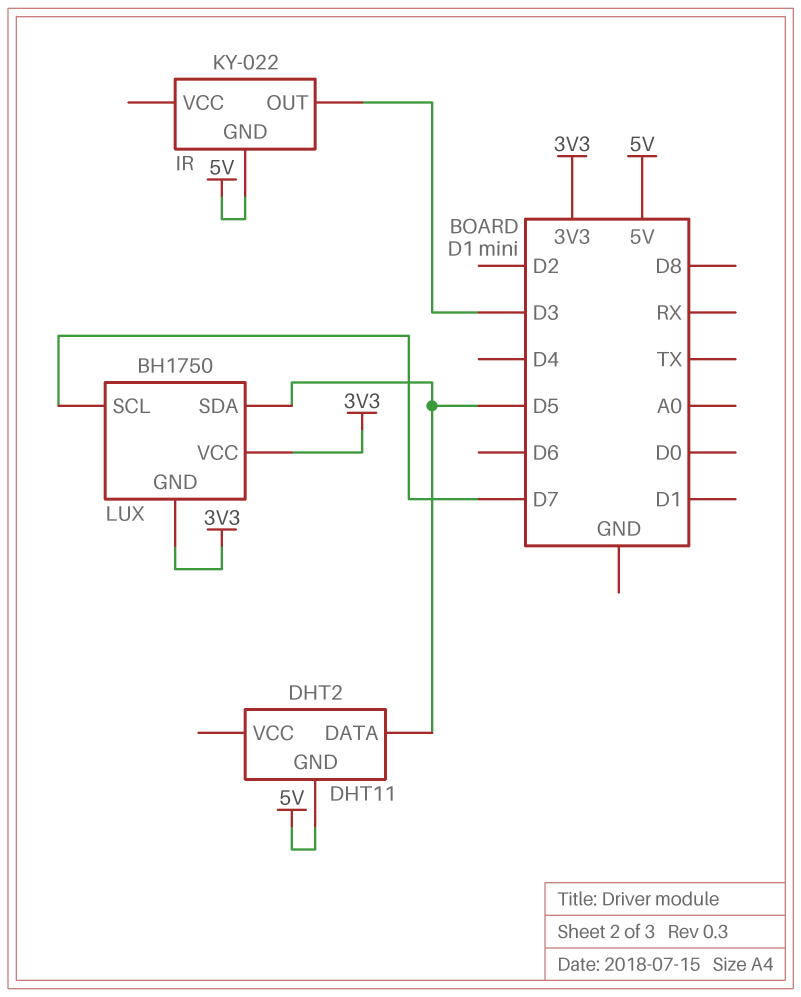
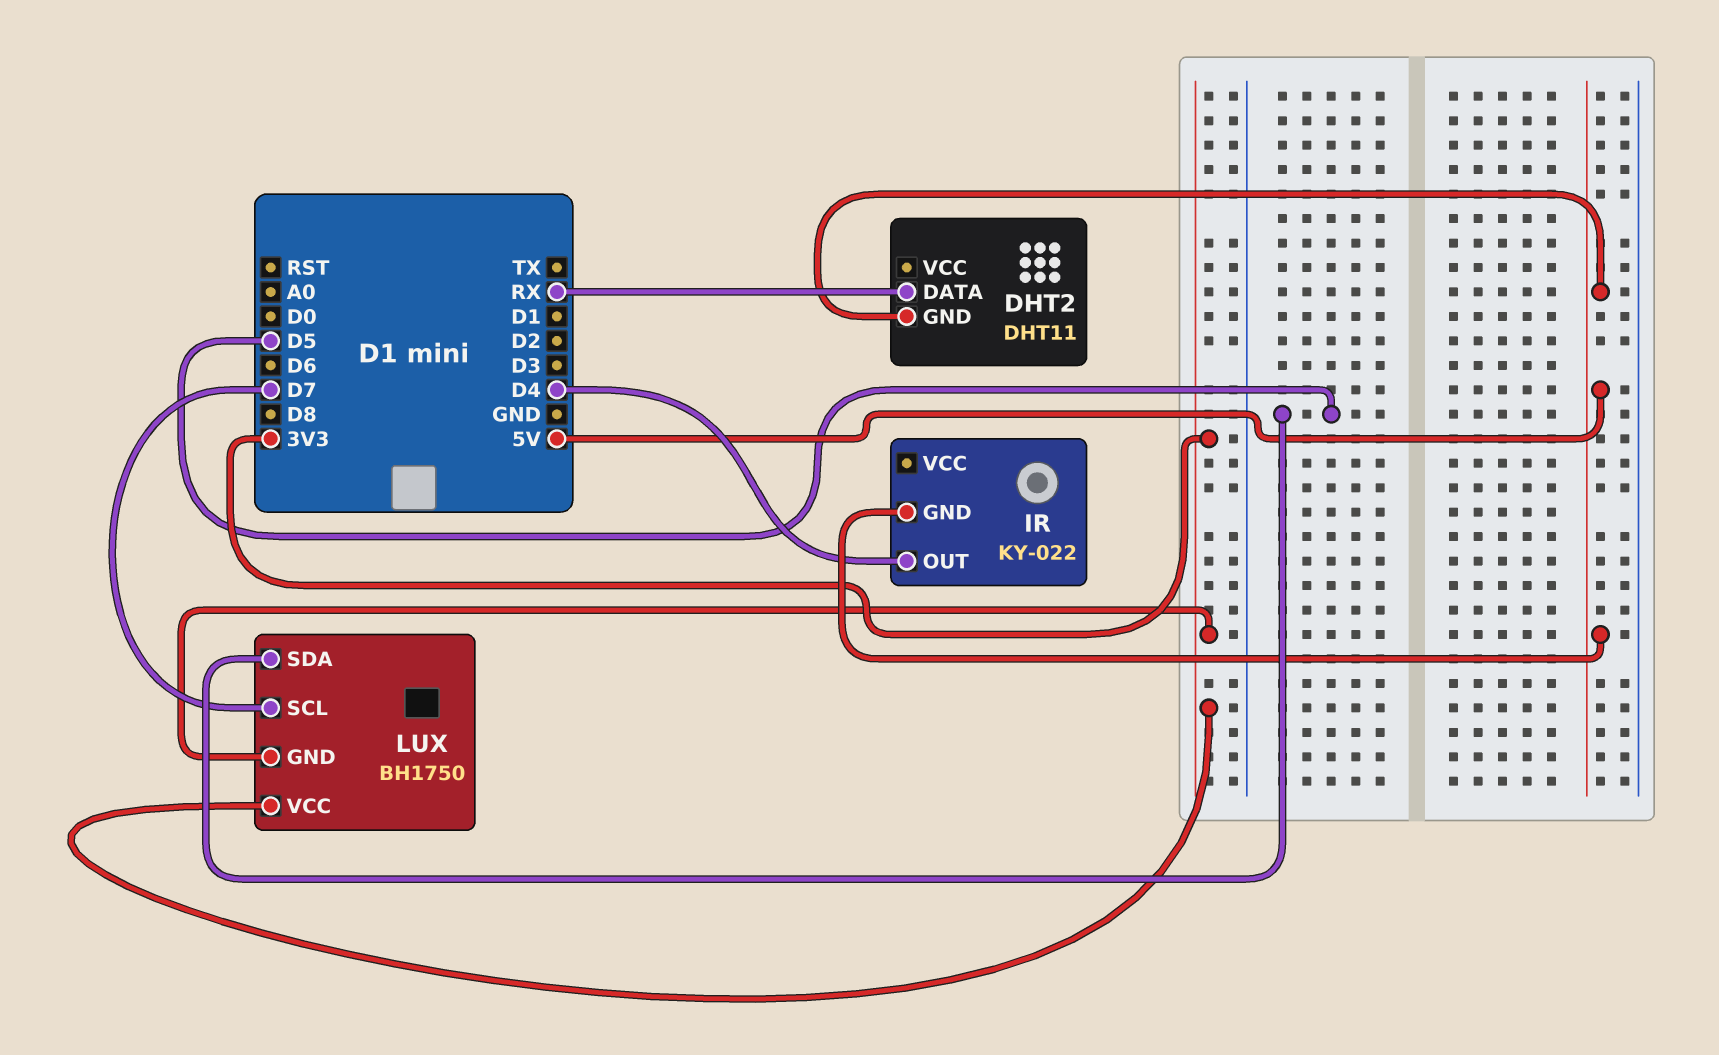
DHT2 pin DATA: D5 -> RX
IR pin OUT: D3 -> D4

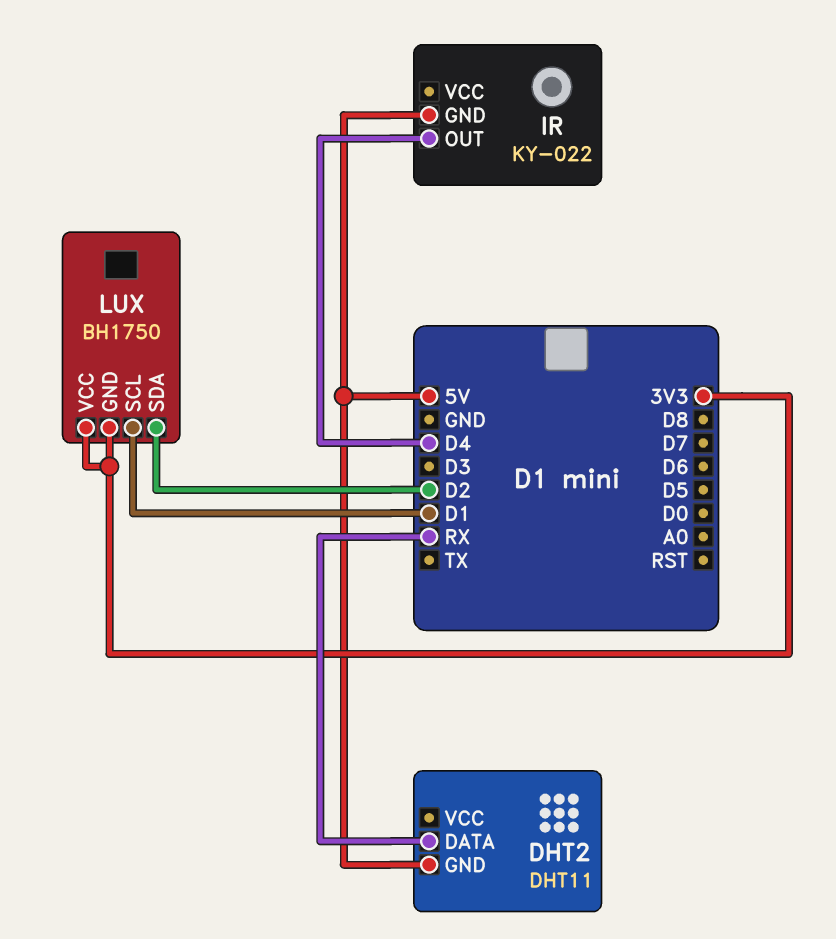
LUX pin SCL: D7 -> D1
LUX pin SDA: D5 -> D2

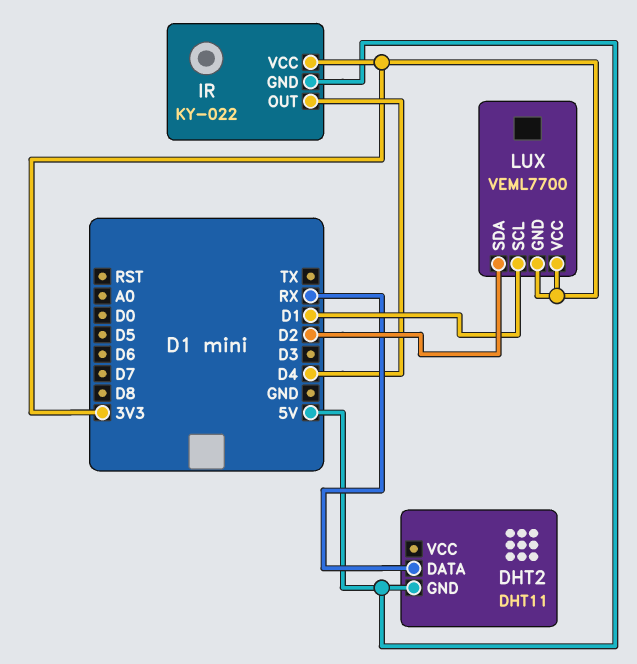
IR pin VCC: none -> 3V3
LUX: BH1750 -> VEML7700

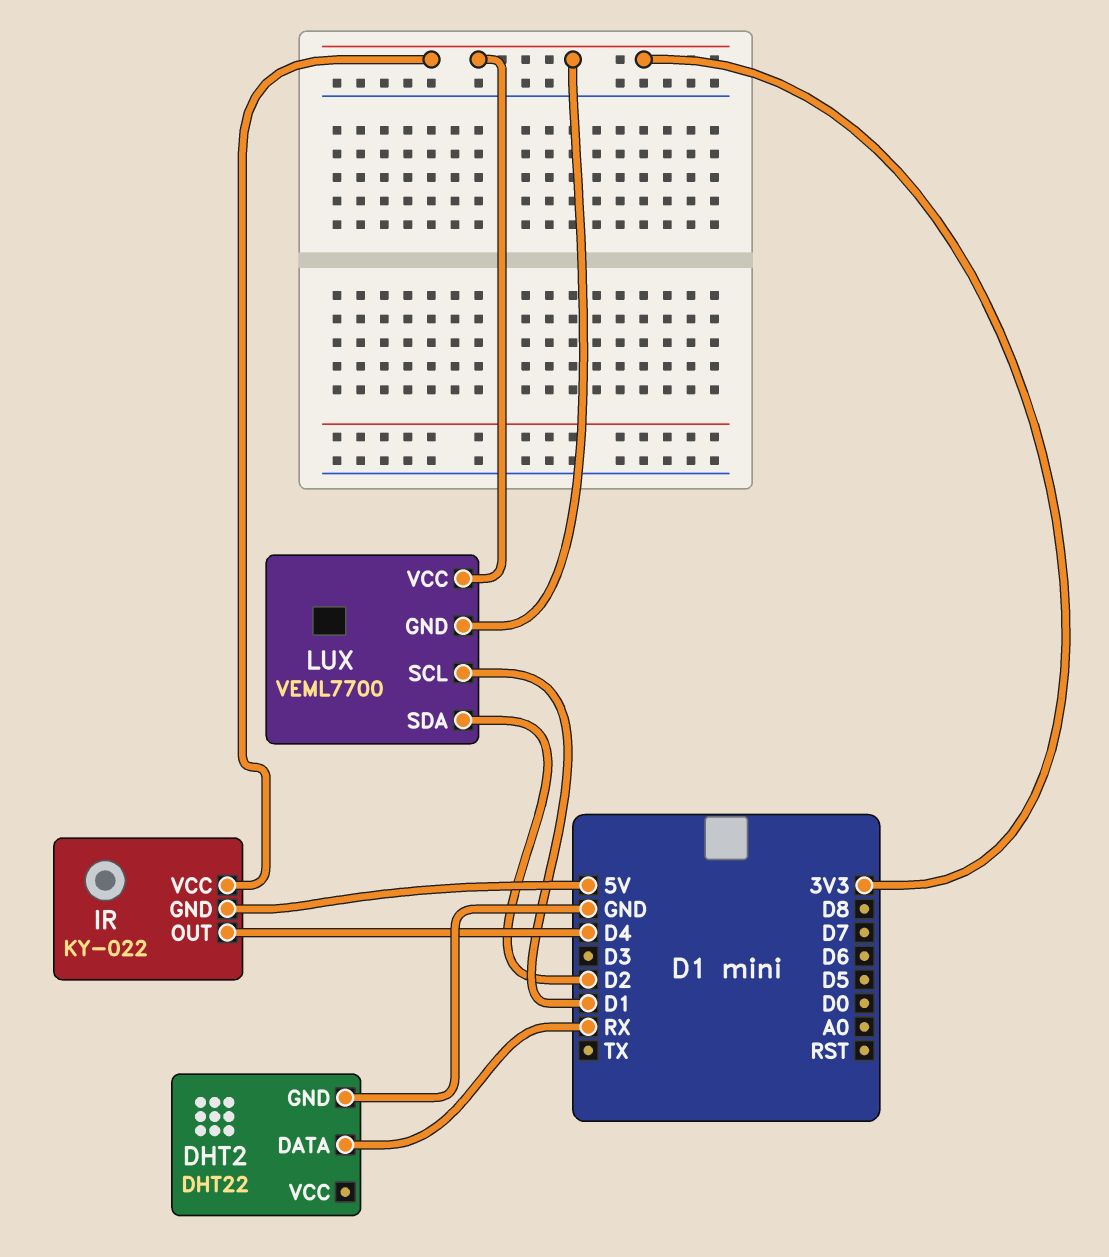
DHT2: DHT11 -> DHT22
DHT2 pin GND: 5V -> GND

